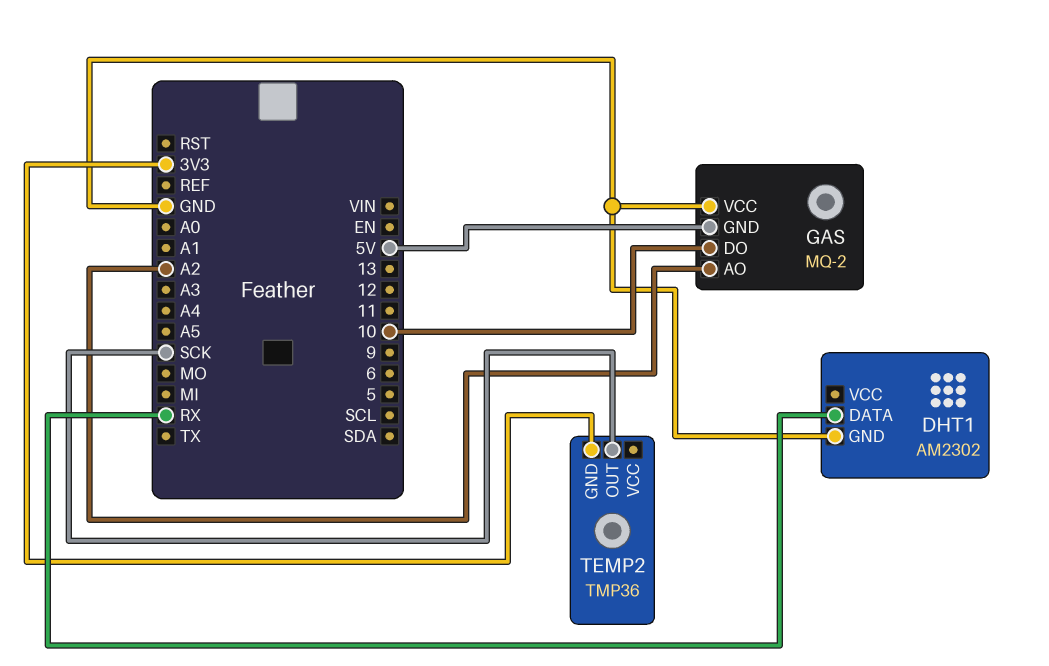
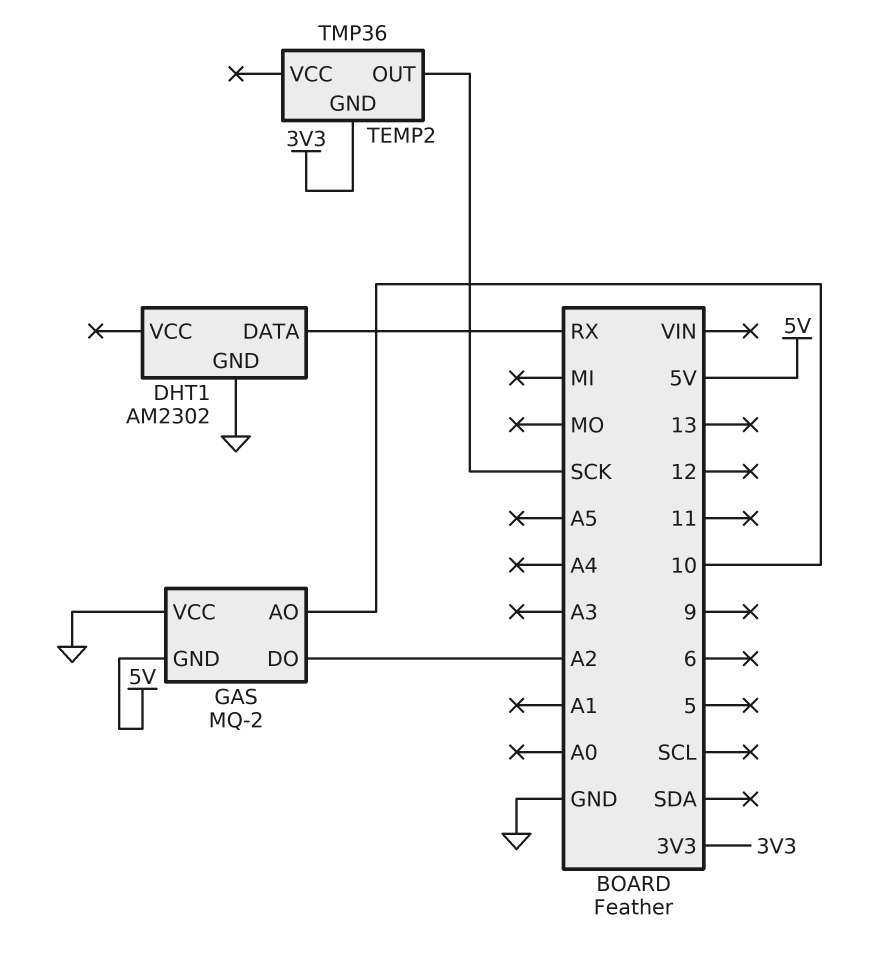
GAS pin AO: A2 -> 10
GAS pin DO: 10 -> A2

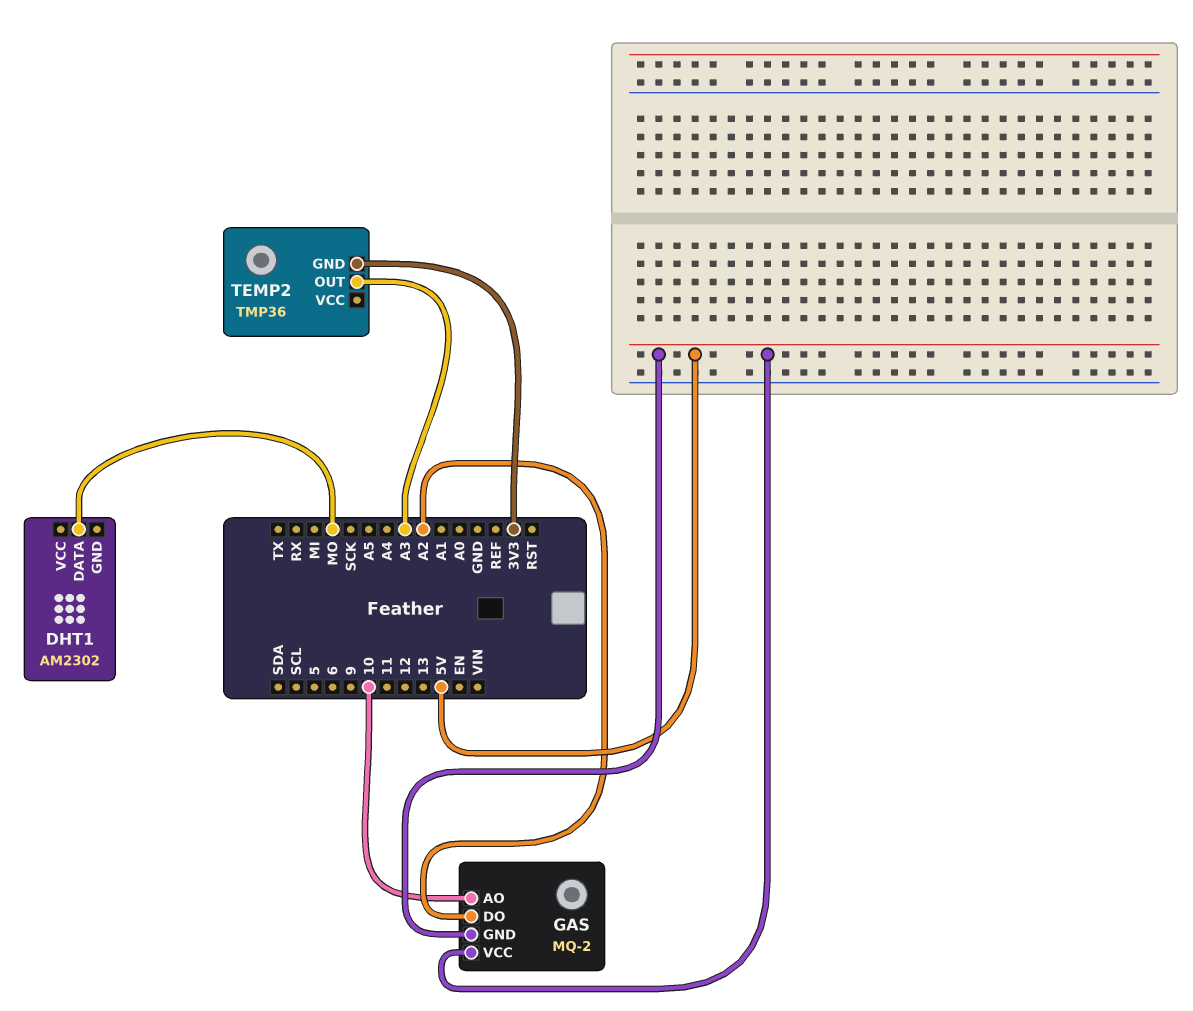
DHT1 pin DATA: RX -> MO
DHT1 pin GND: GND -> none
GAS pin VCC: GND -> 5V
TEMP2 pin OUT: SCK -> A3

